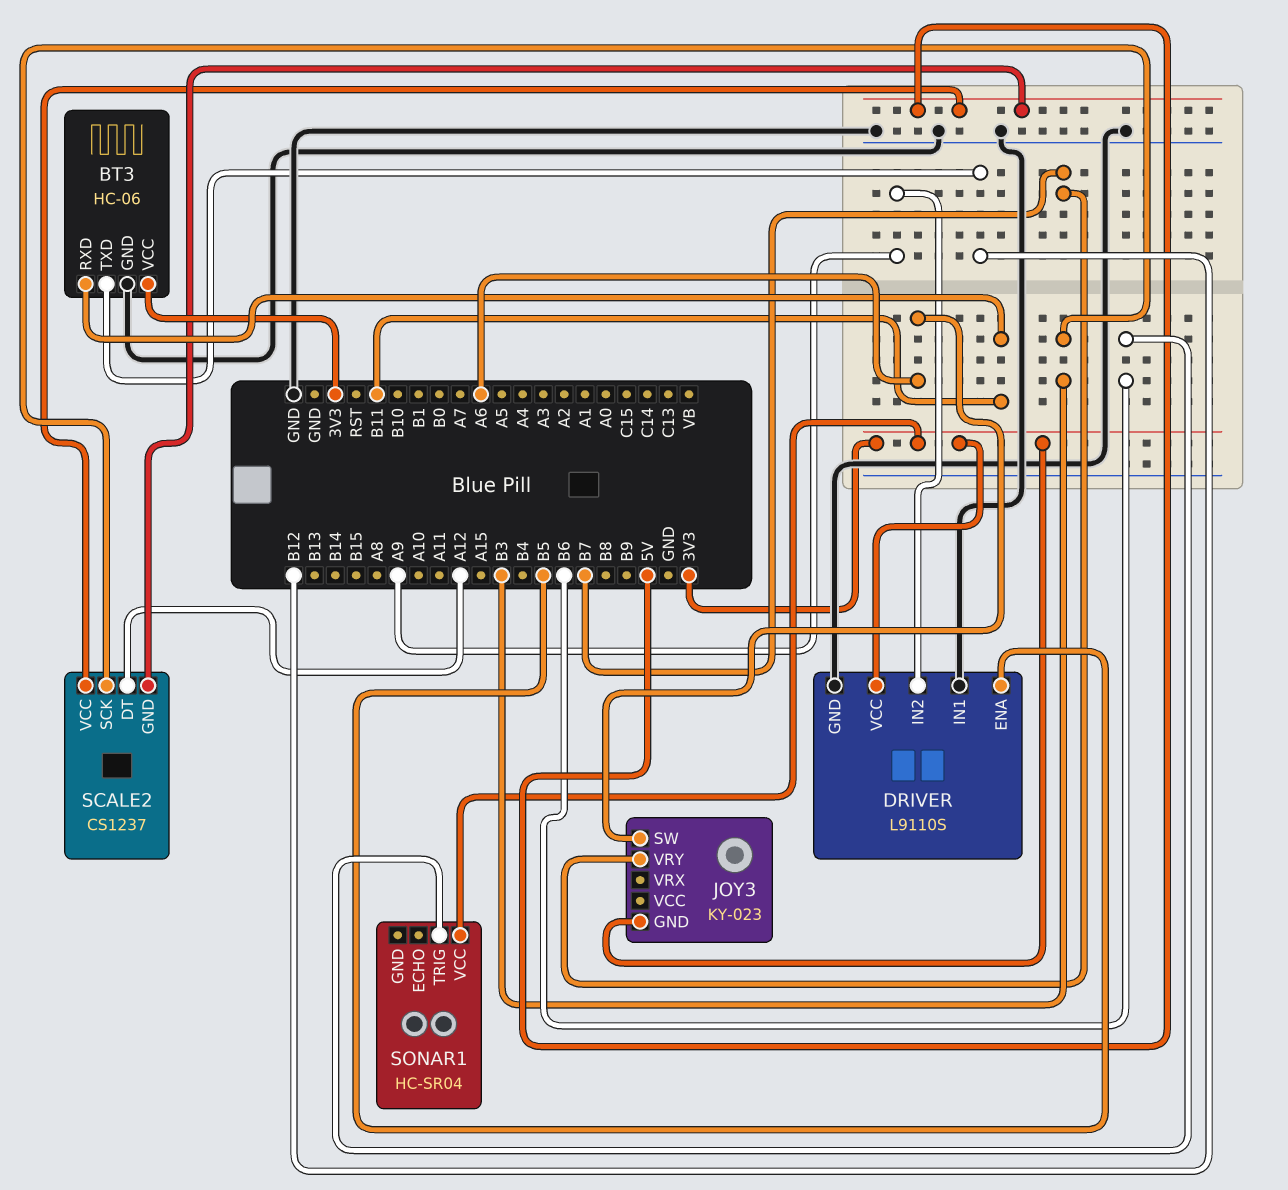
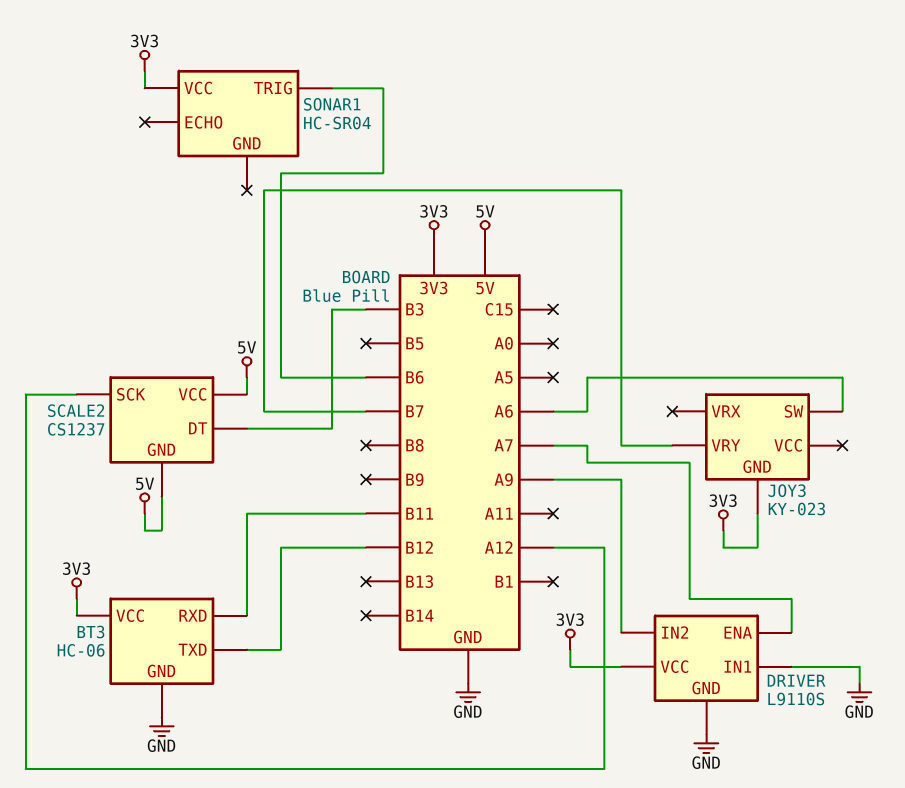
DRIVER pin ENA: B5 -> A7
SCALE2 pin DT: A12 -> B3
SCALE2 pin SCK: B3 -> A12

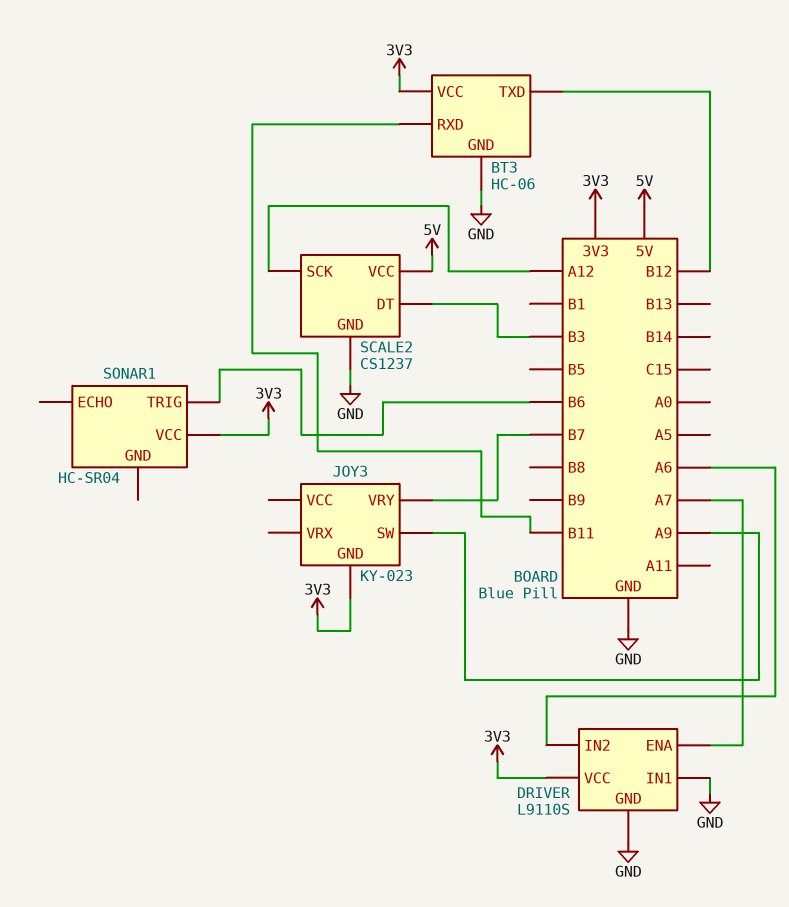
DRIVER pin IN2: A9 -> A6
JOY3 pin SW: A6 -> A9
SCALE2 pin GND: 5V -> GND

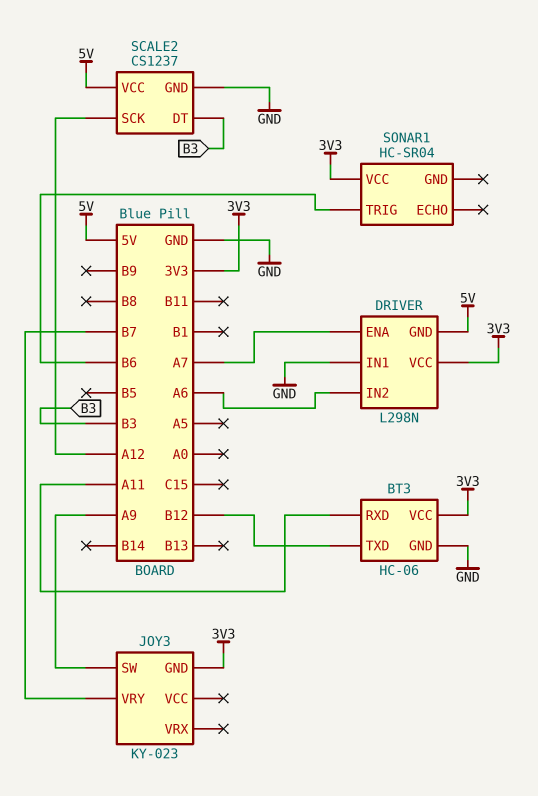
BT3 pin RXD: B11 -> A11
DRIVER: L9110S -> L298N
DRIVER pin GND: GND -> 5V

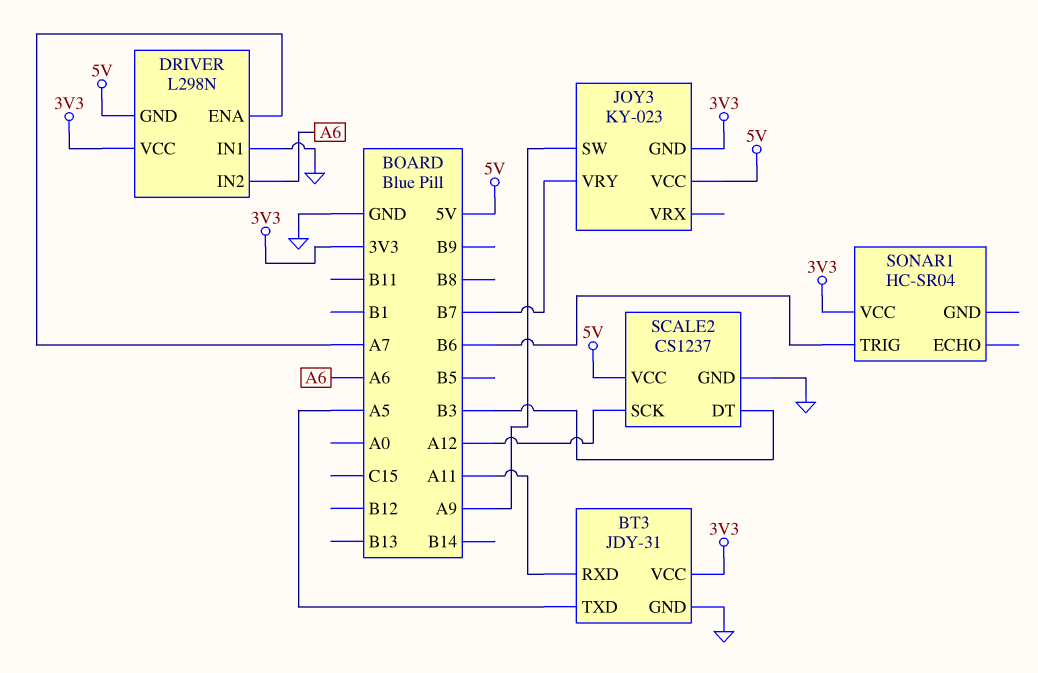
BT3: HC-06 -> JDY-31
BT3 pin TXD: B12 -> A5
JOY3 pin VCC: none -> 5V

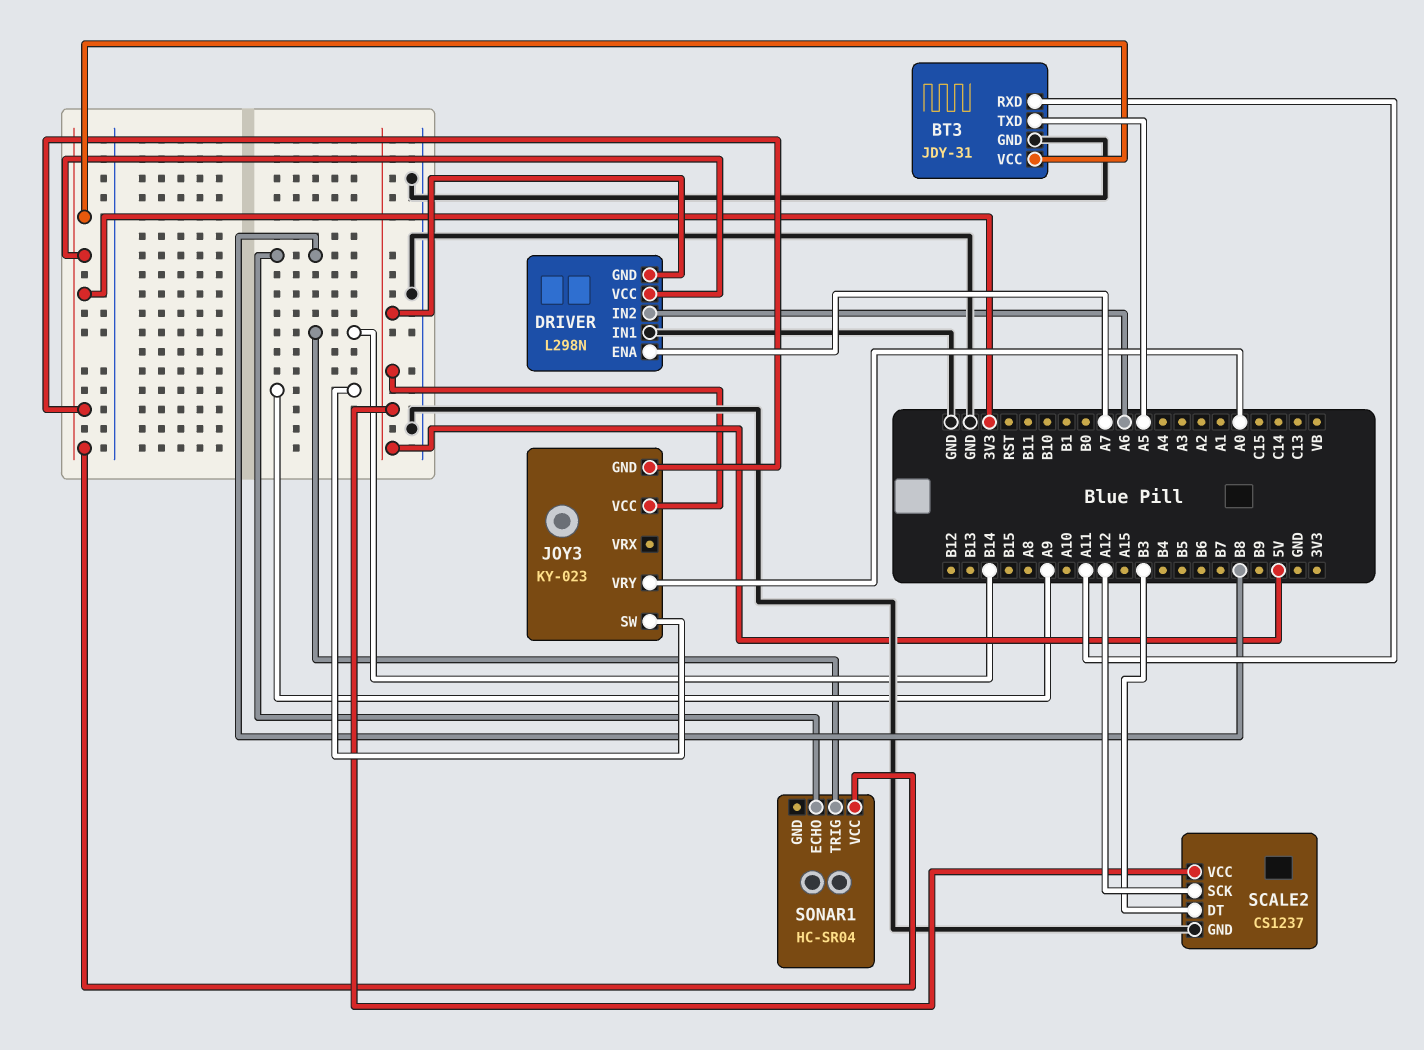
JOY3 pin VRY: B7 -> A0
SONAR1 pin ECHO: none -> B8
SONAR1 pin TRIG: B6 -> B14

